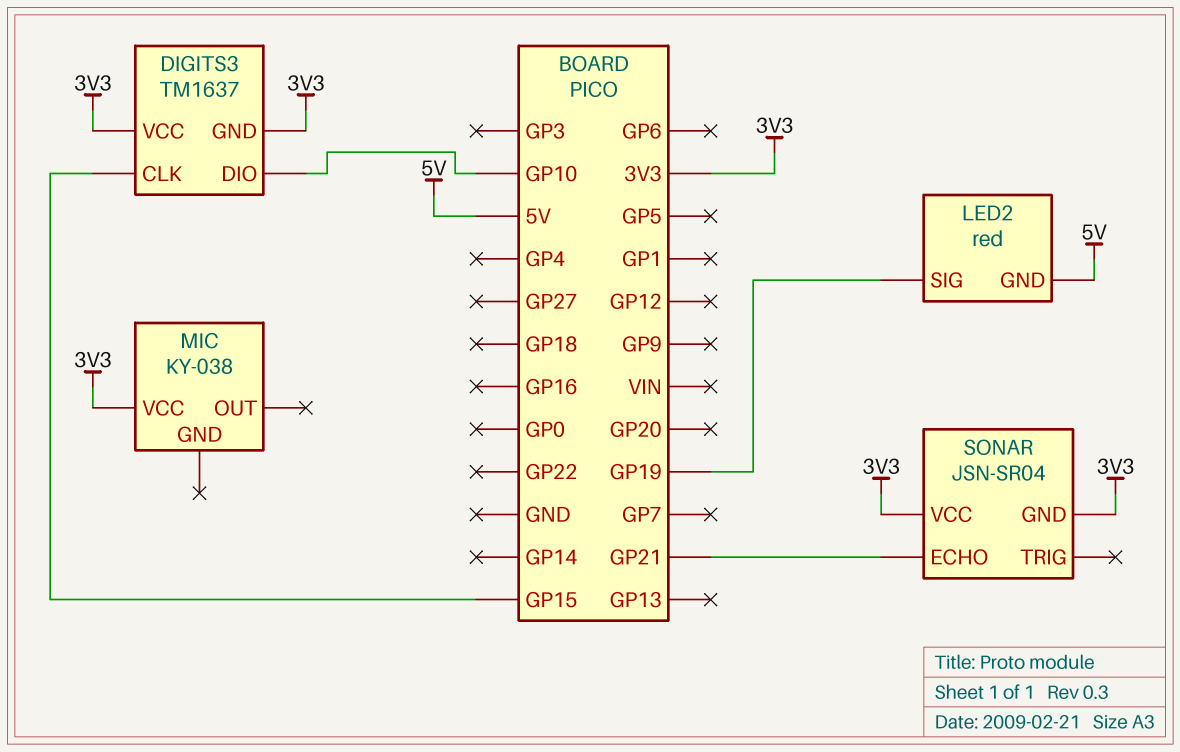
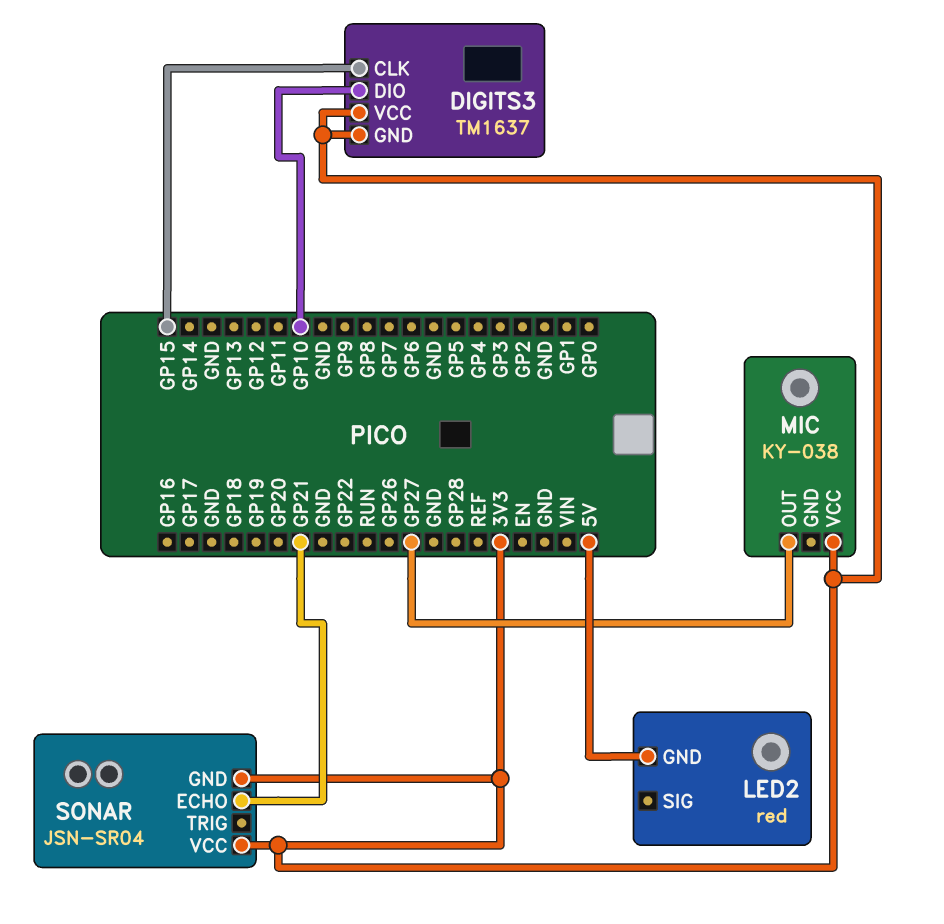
LED2 pin SIG: GP19 -> none
MIC pin OUT: none -> GP27

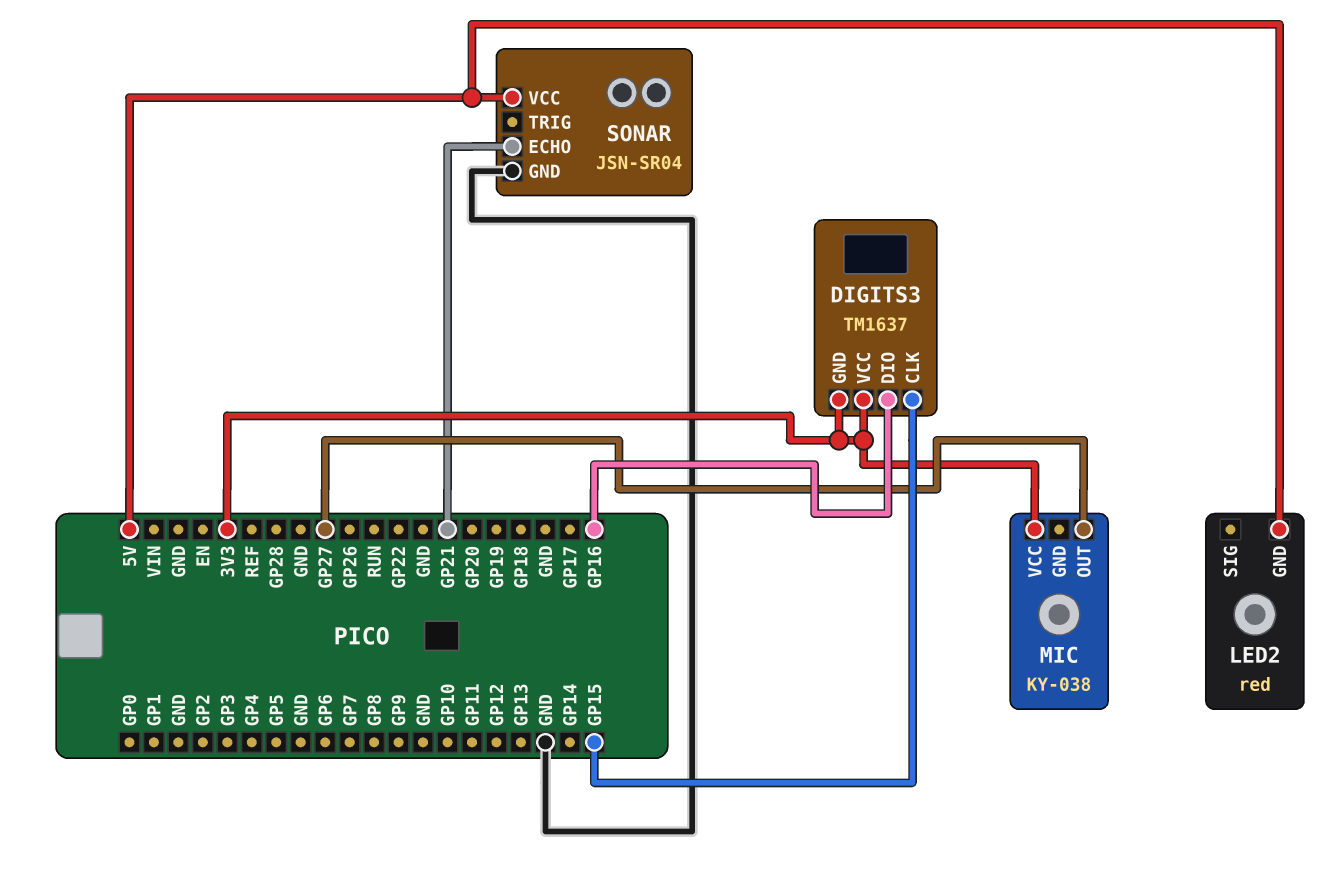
DIGITS3 pin DIO: GP10 -> GP16
SONAR pin GND: 3V3 -> GND
SONAR pin VCC: 3V3 -> 5V

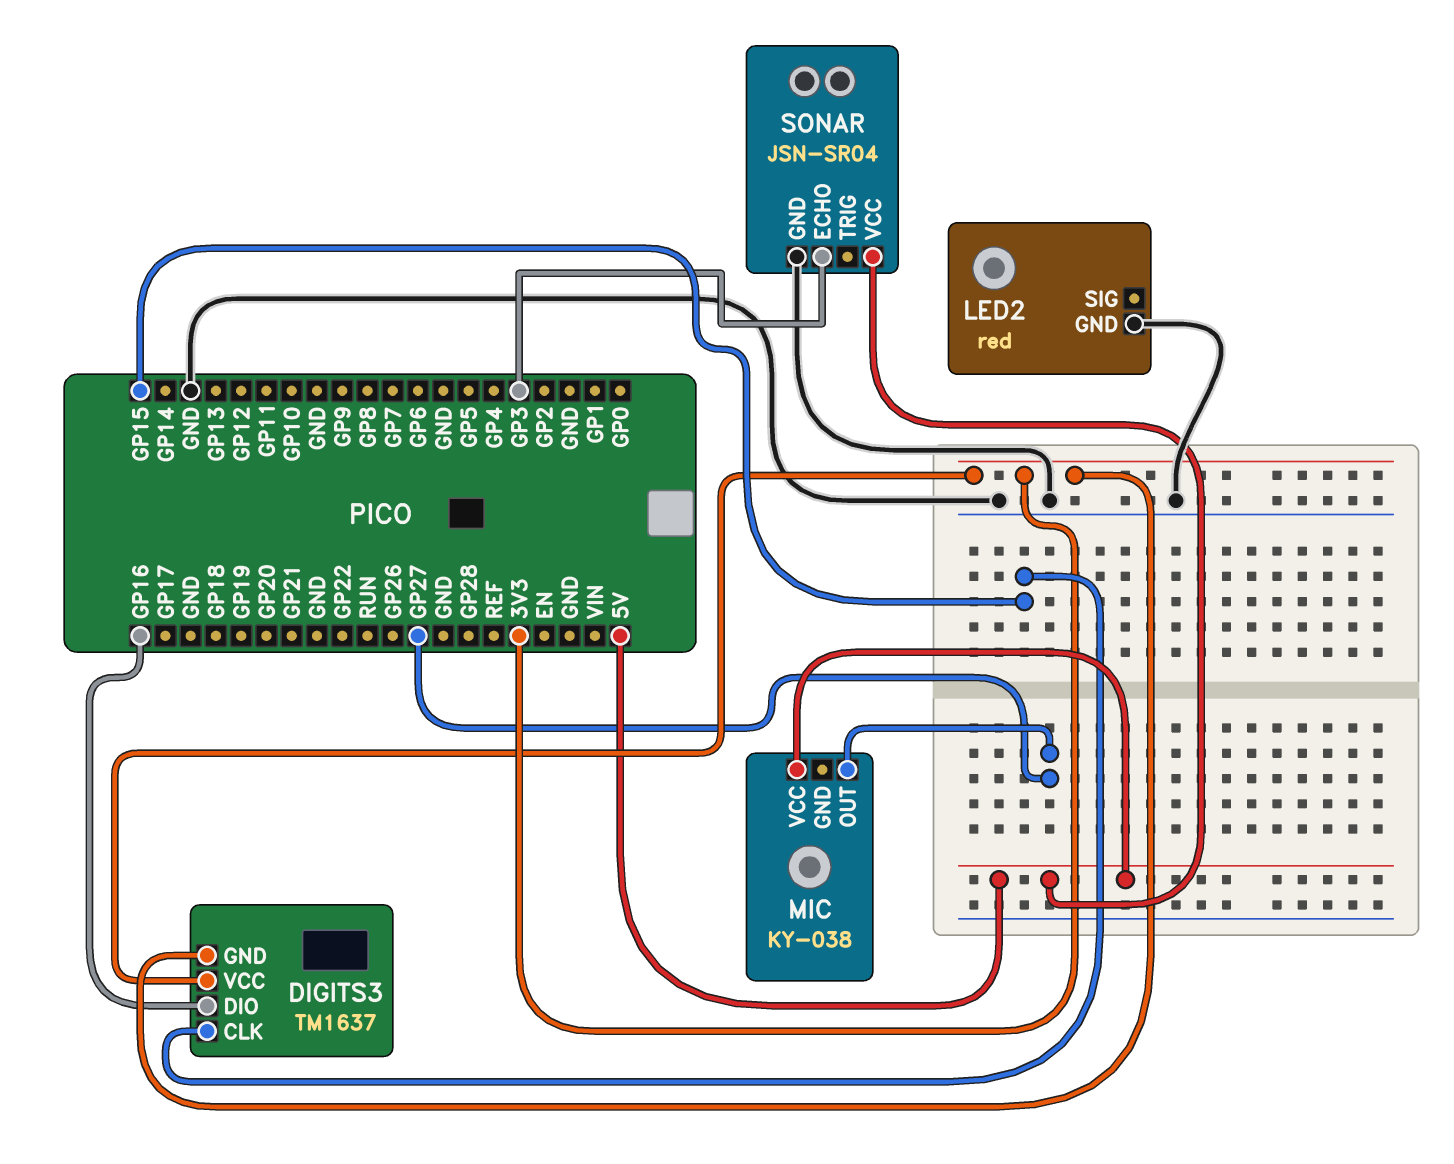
LED2 pin GND: 5V -> GND
MIC pin VCC: 3V3 -> 5V
SONAR pin ECHO: GP21 -> GP3

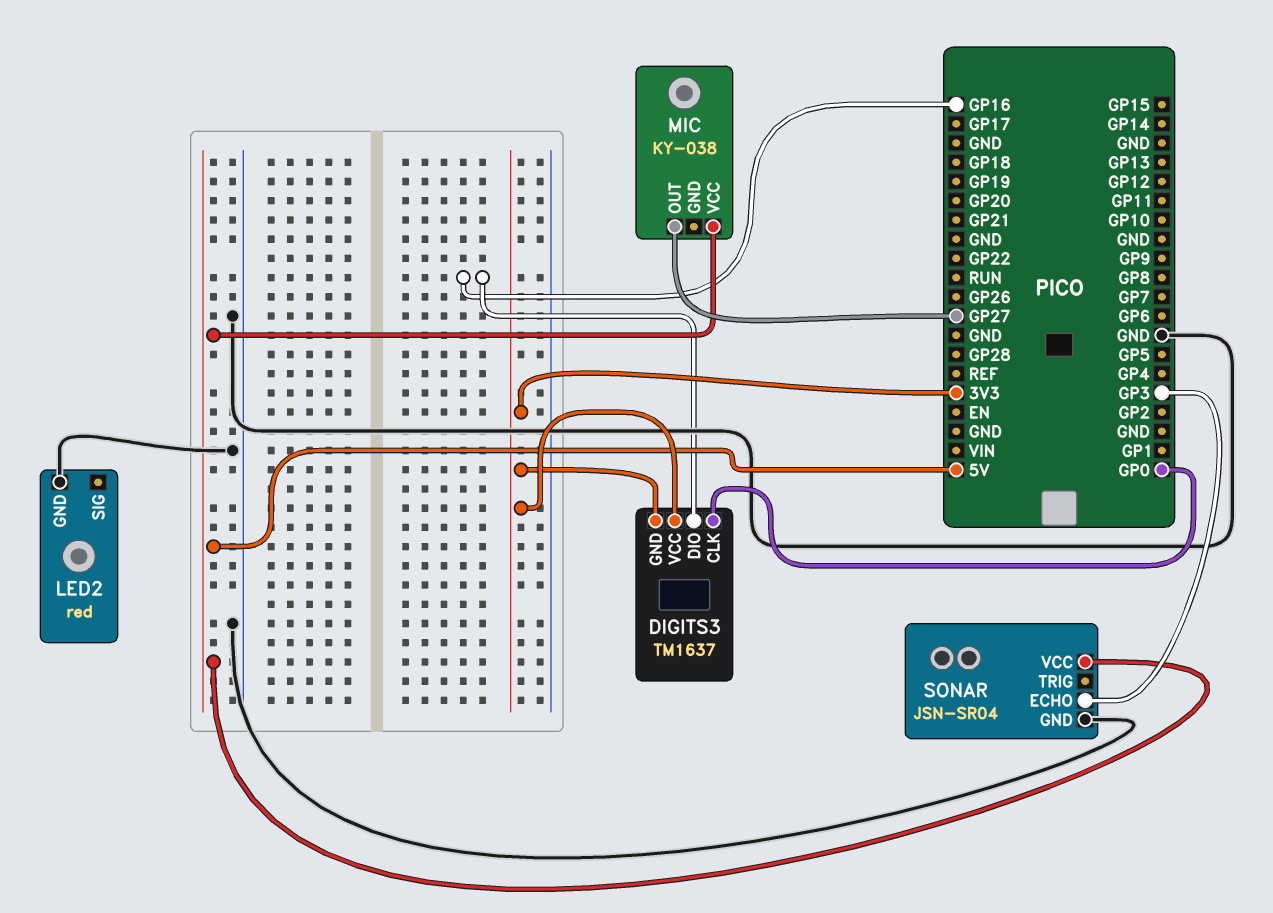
DIGITS3 pin CLK: GP15 -> GP0

